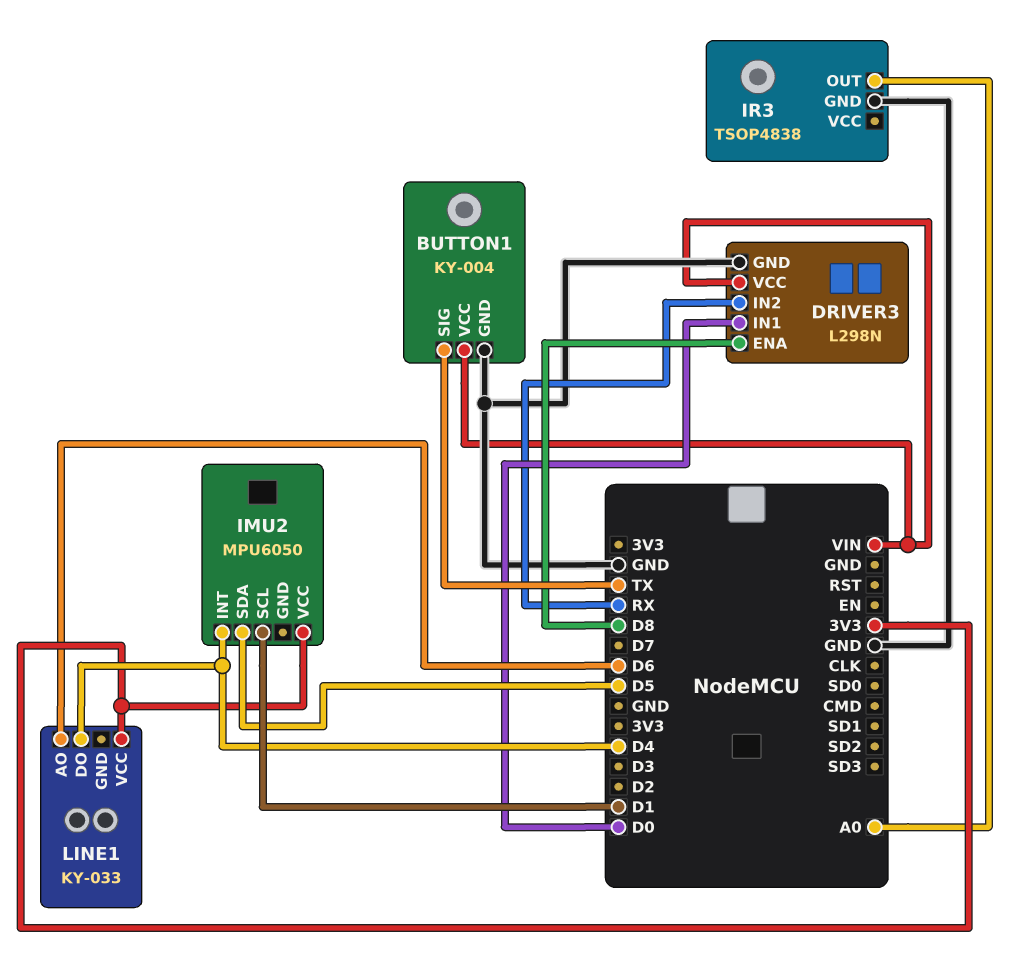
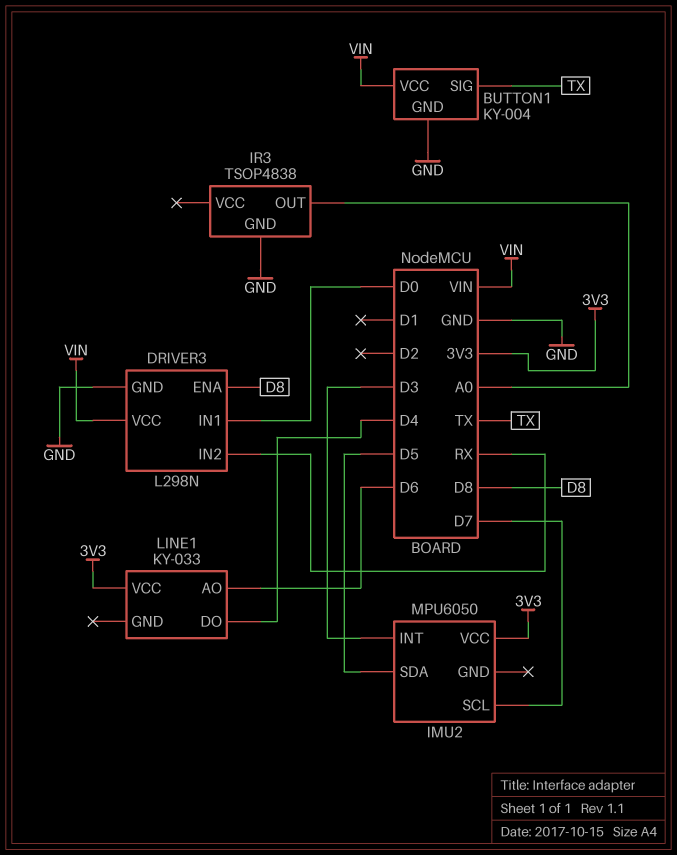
IMU2 pin INT: D4 -> D3
IMU2 pin SCL: D1 -> D7

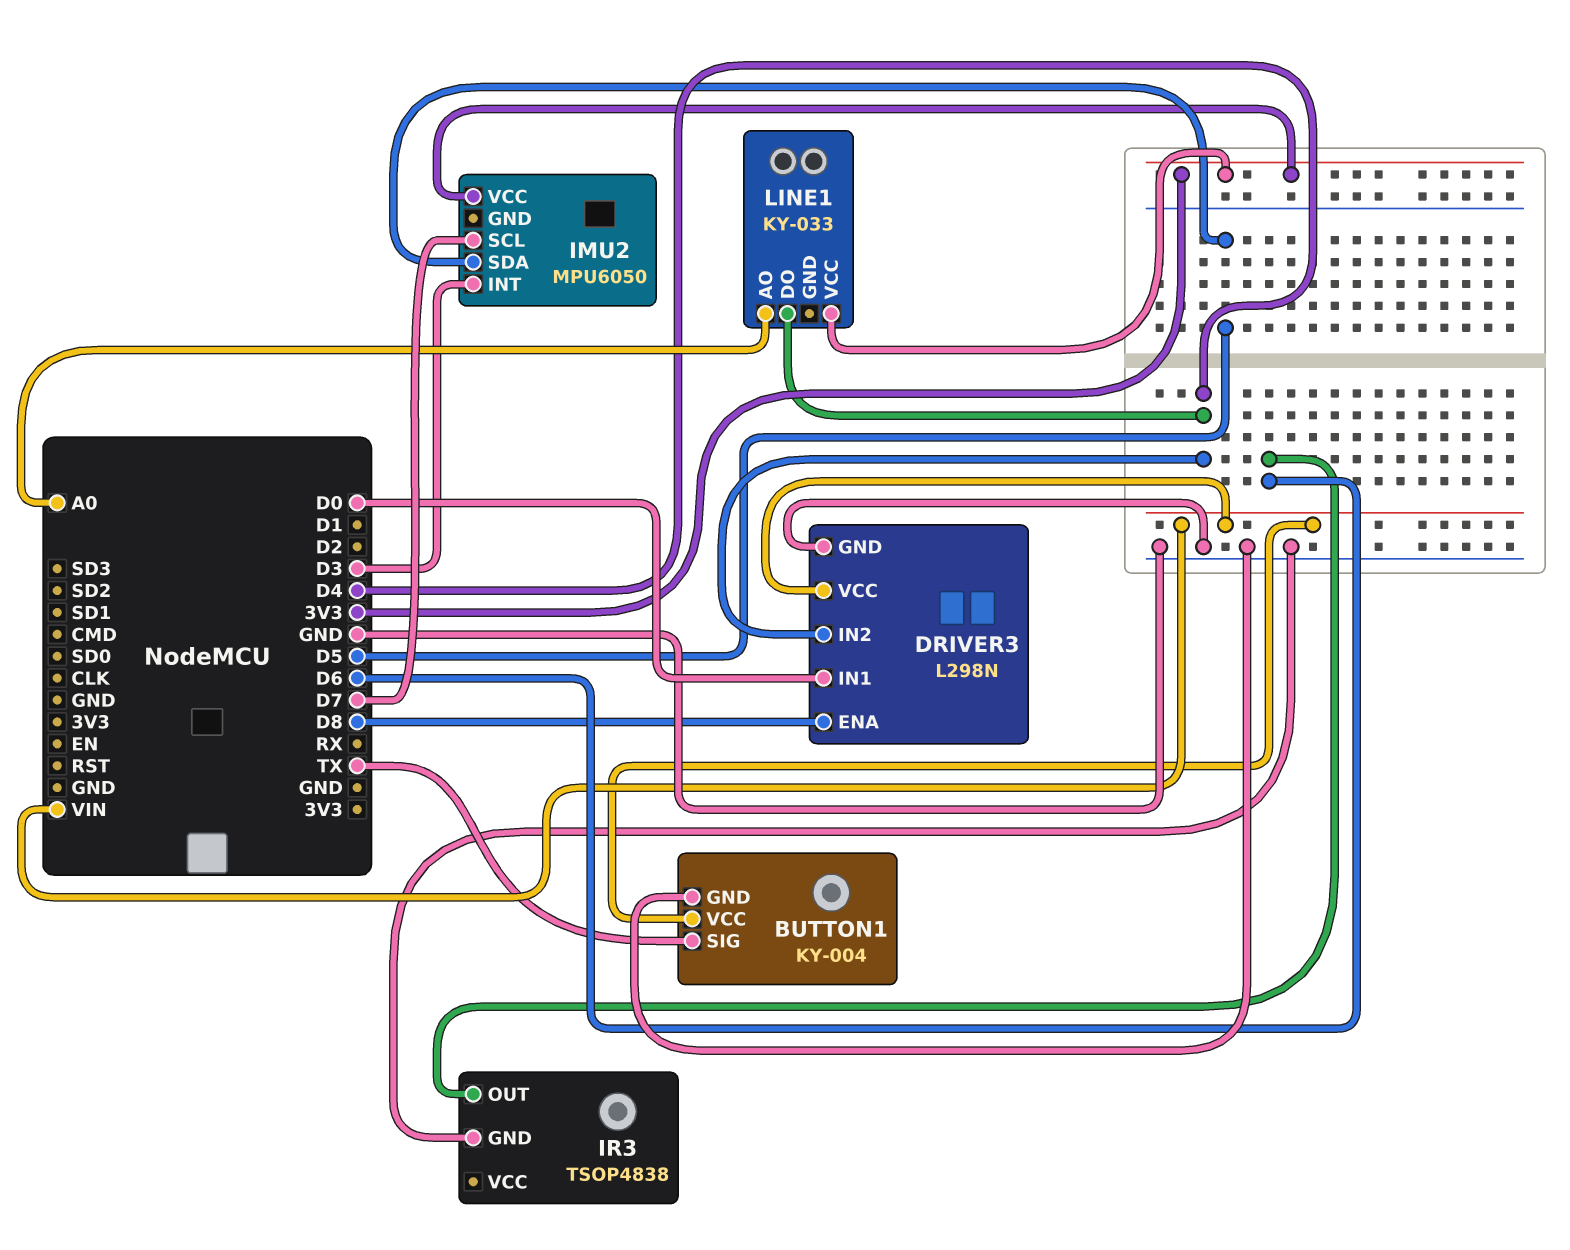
DRIVER3 pin IN2: RX -> D4
IR3 pin OUT: A0 -> D6
LINE1 pin AO: D6 -> A0

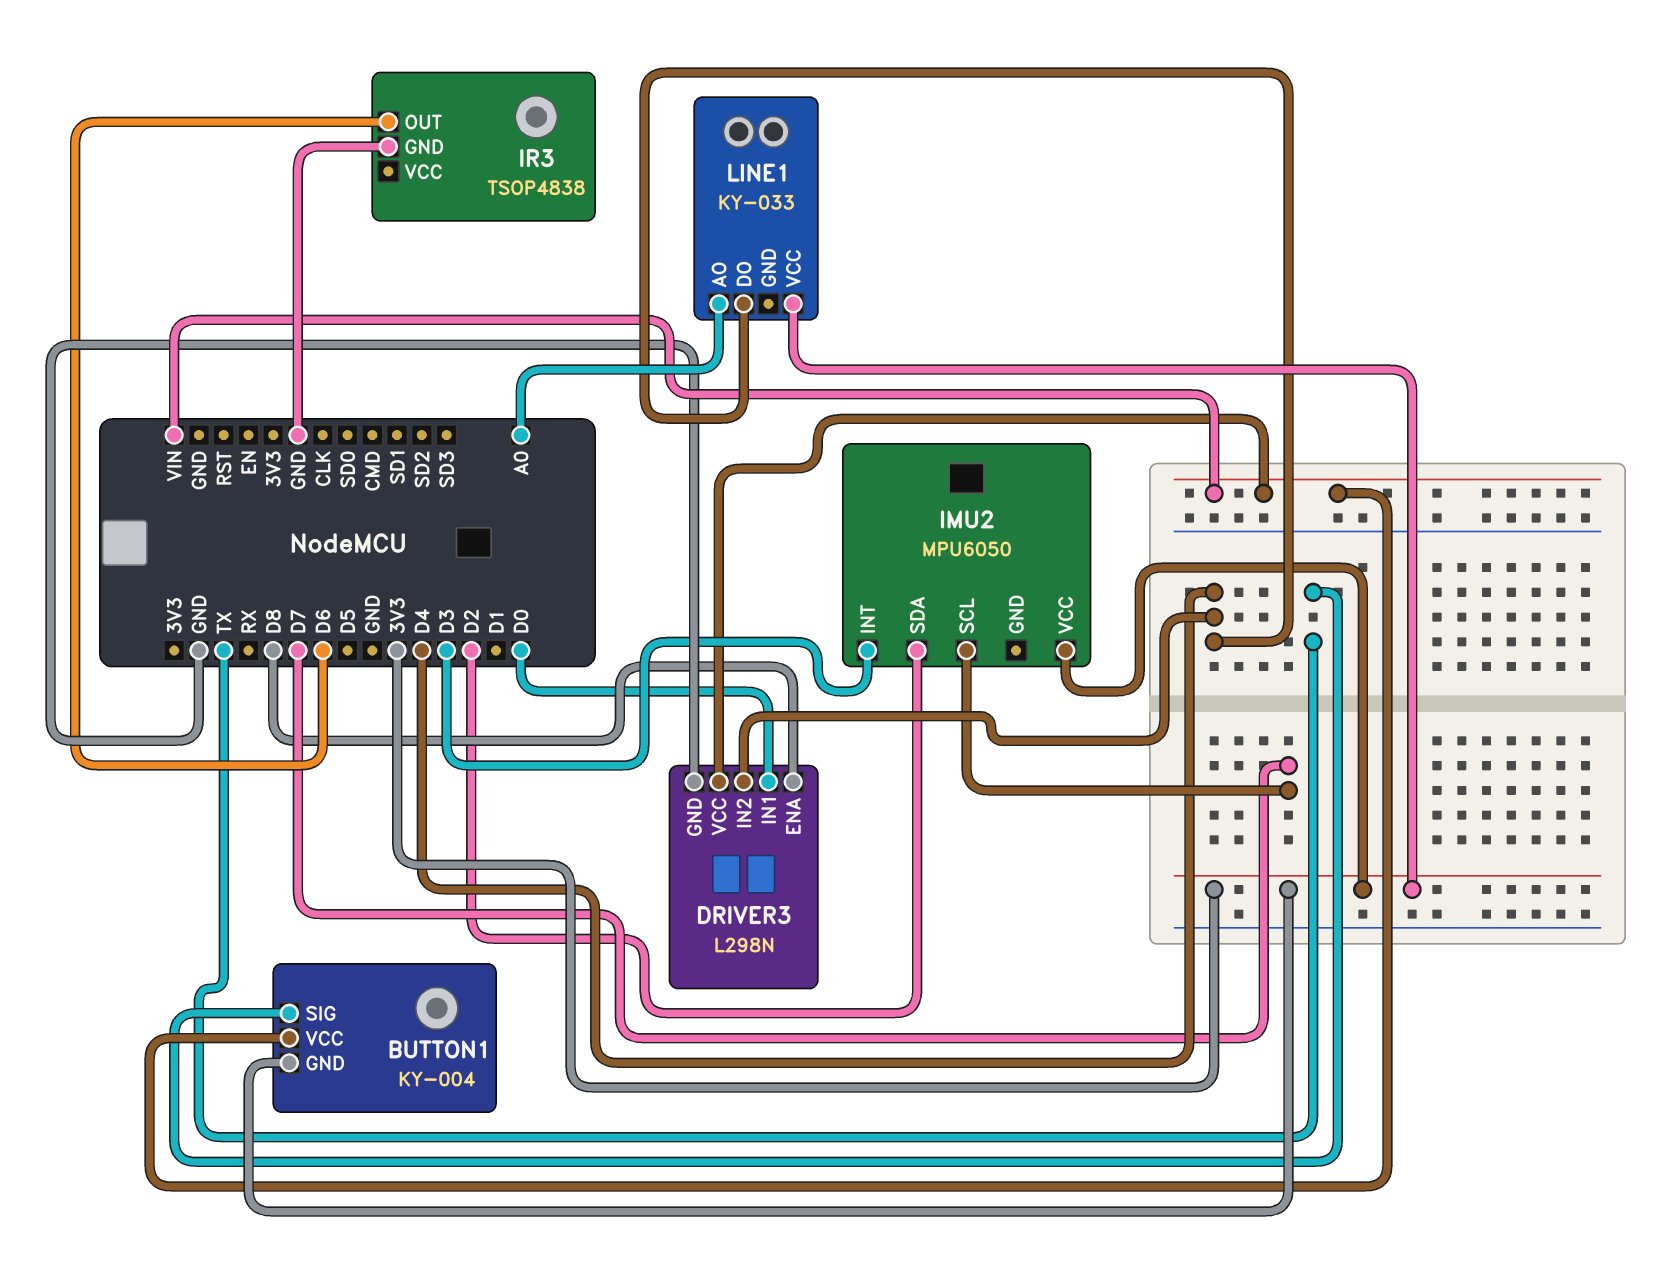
BUTTON1 pin GND: GND -> 3V3
IMU2 pin SDA: D5 -> D2

